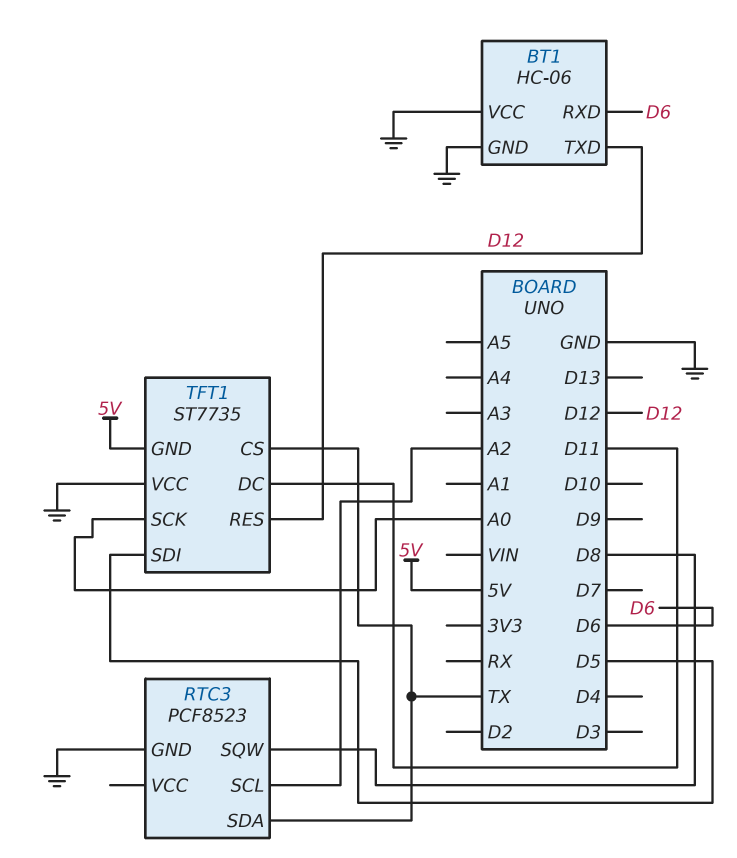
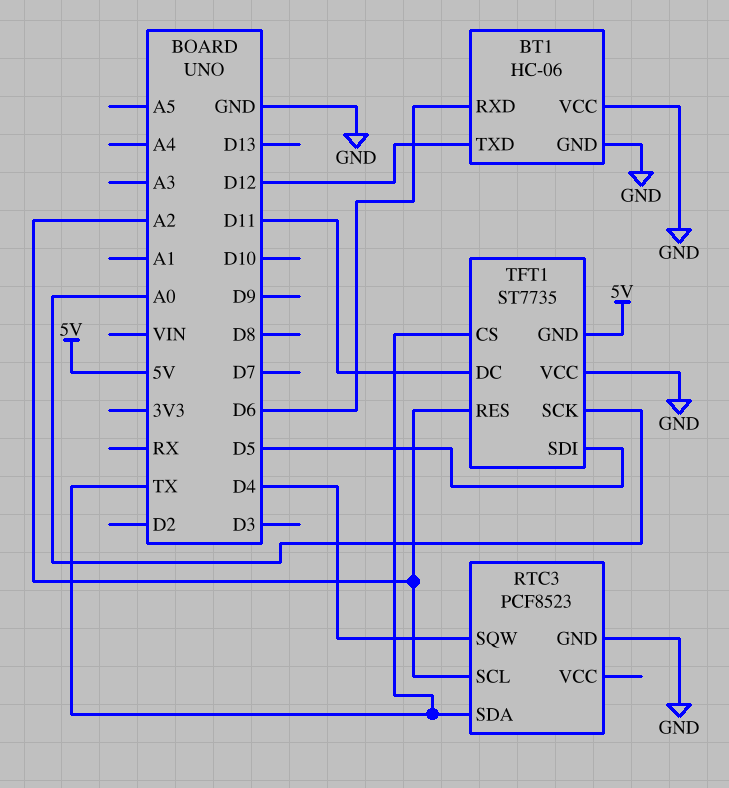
RTC3 pin SQW: D8 -> D4
TFT1 pin RES: D12 -> A2

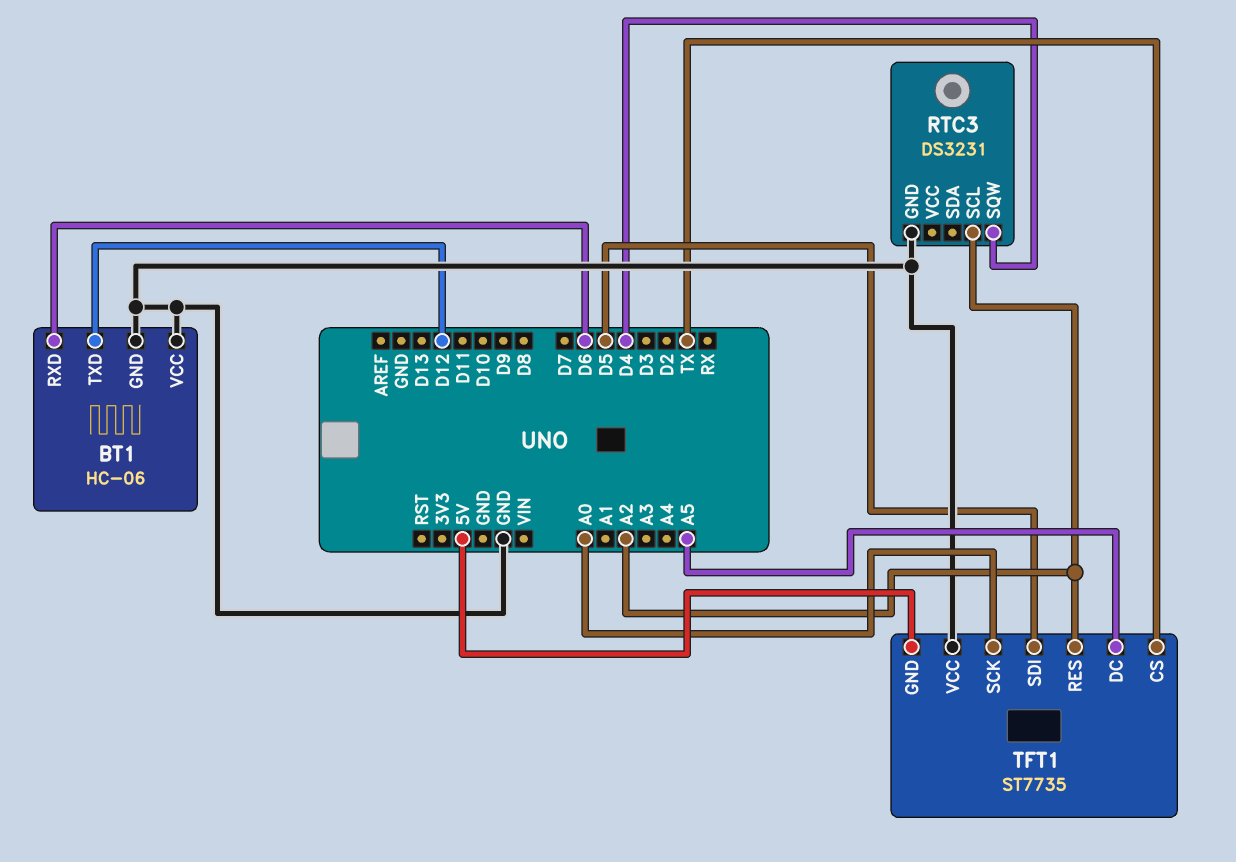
RTC3: PCF8523 -> DS3231
RTC3 pin SDA: TX -> none
TFT1 pin DC: D11 -> A5

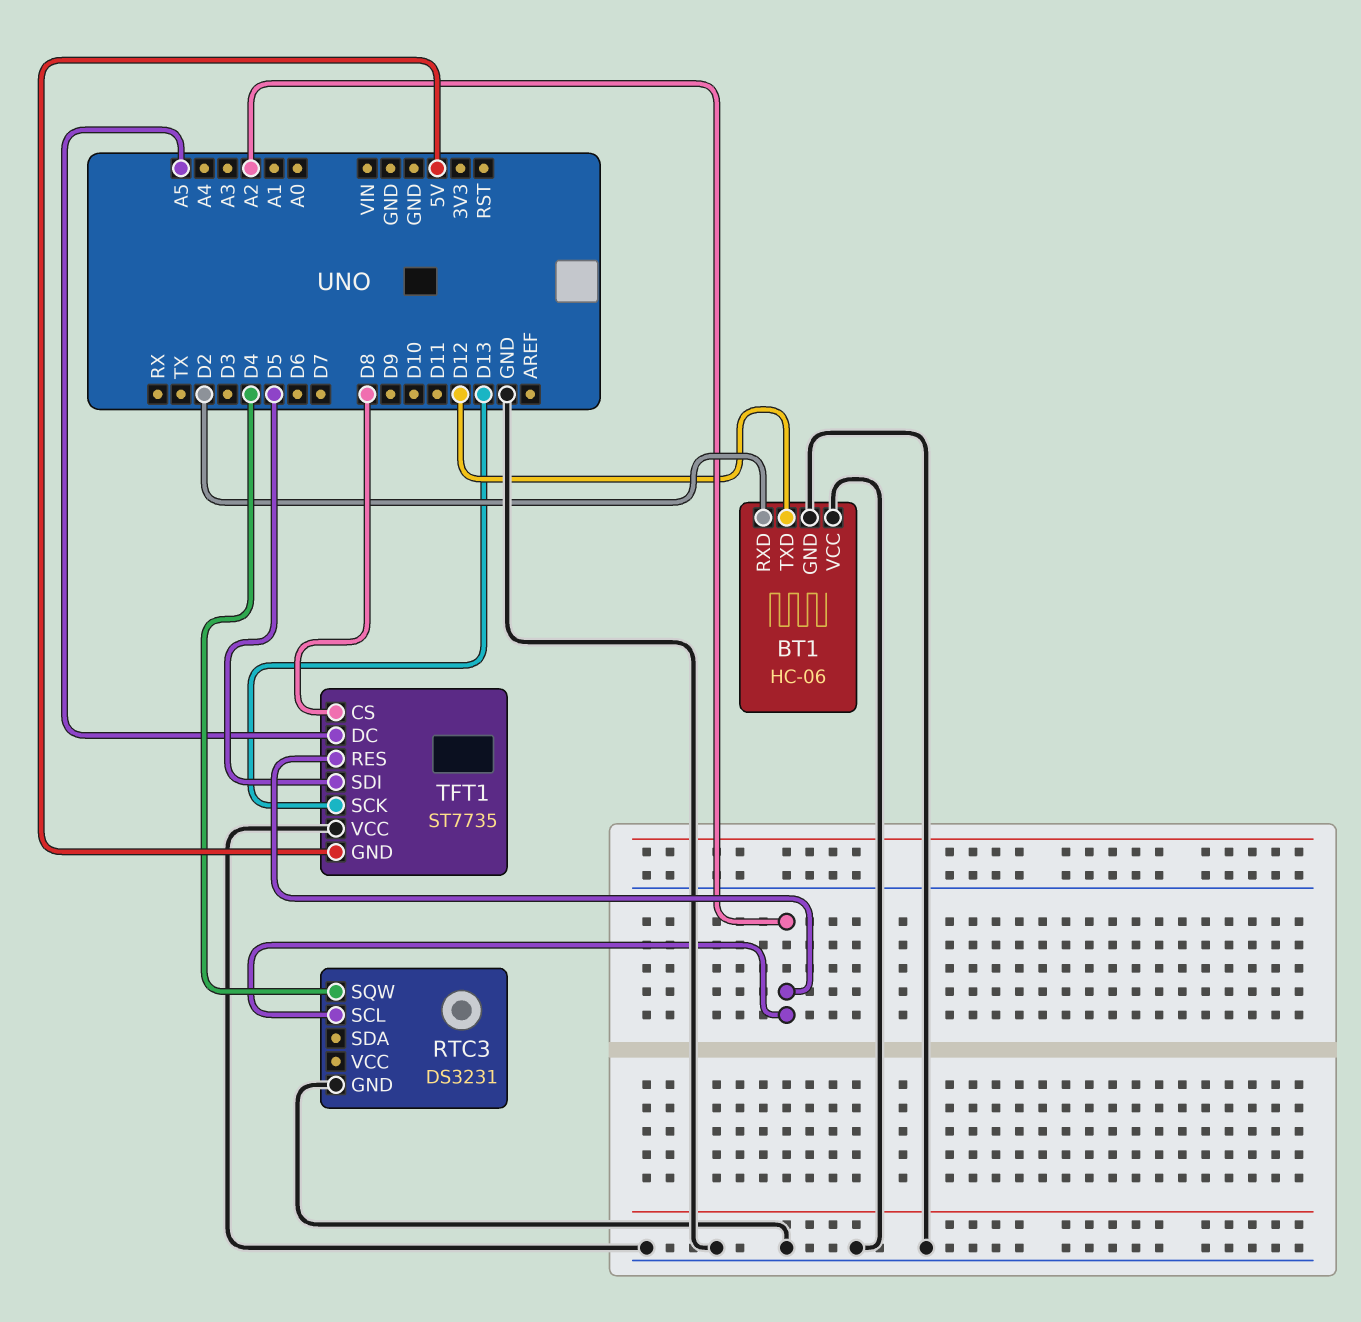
BT1 pin RXD: D6 -> D2
TFT1 pin CS: TX -> D8
TFT1 pin SCK: A0 -> D13

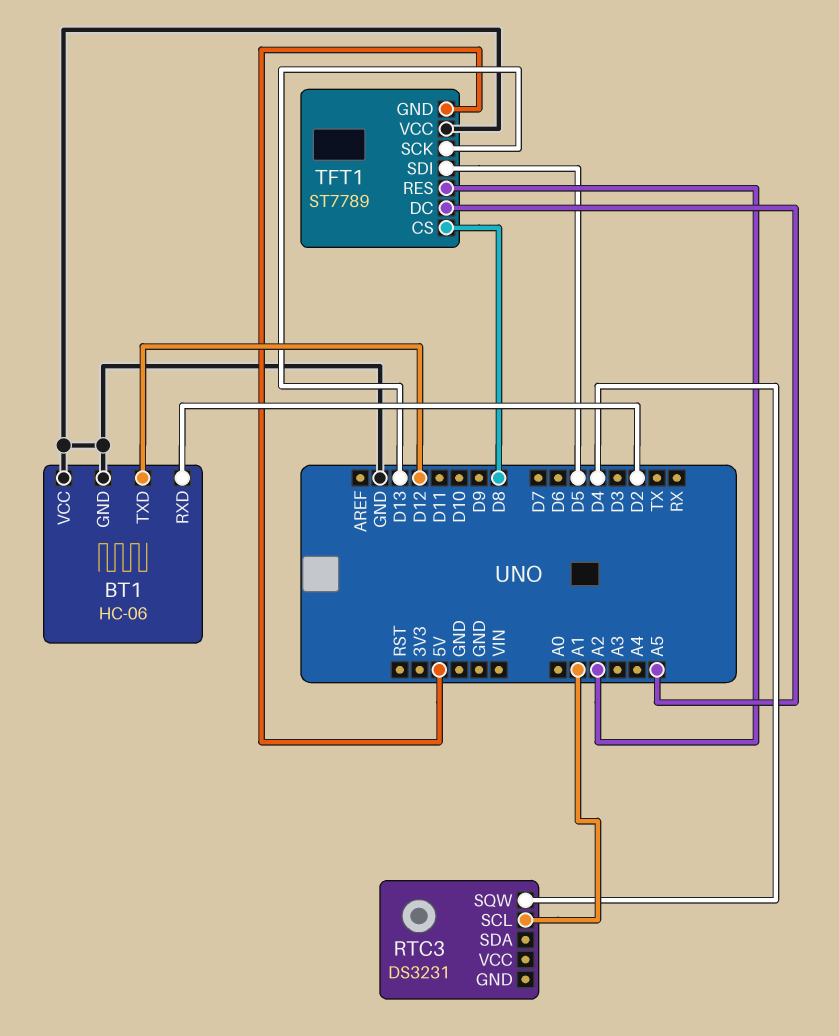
RTC3 pin GND: GND -> none
RTC3 pin SCL: A2 -> A1
TFT1: ST7735 -> ST7789

